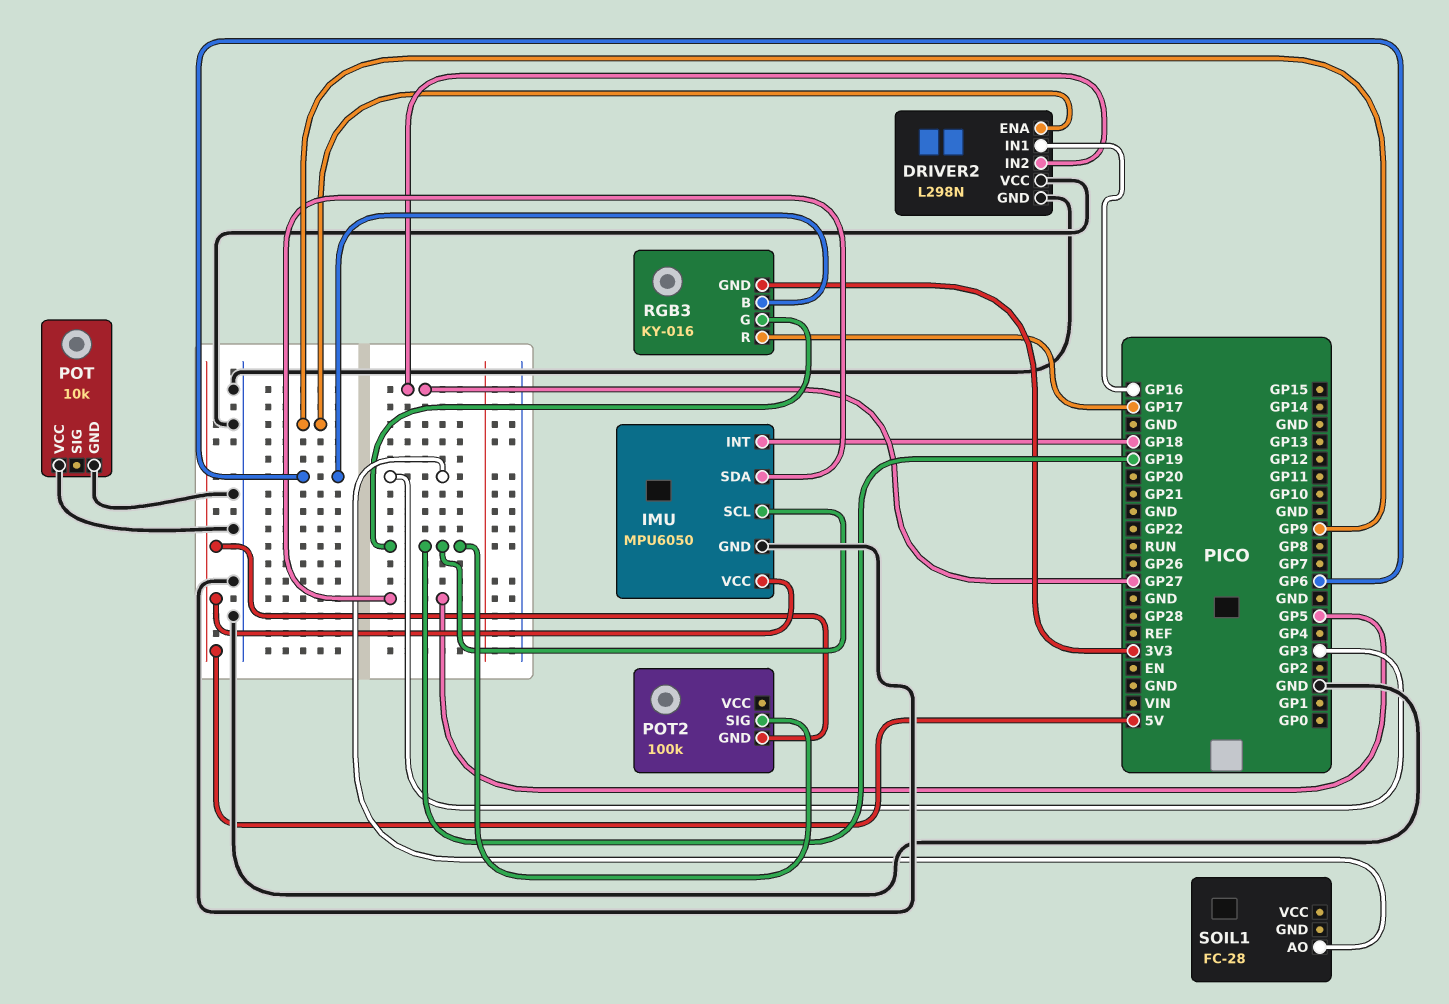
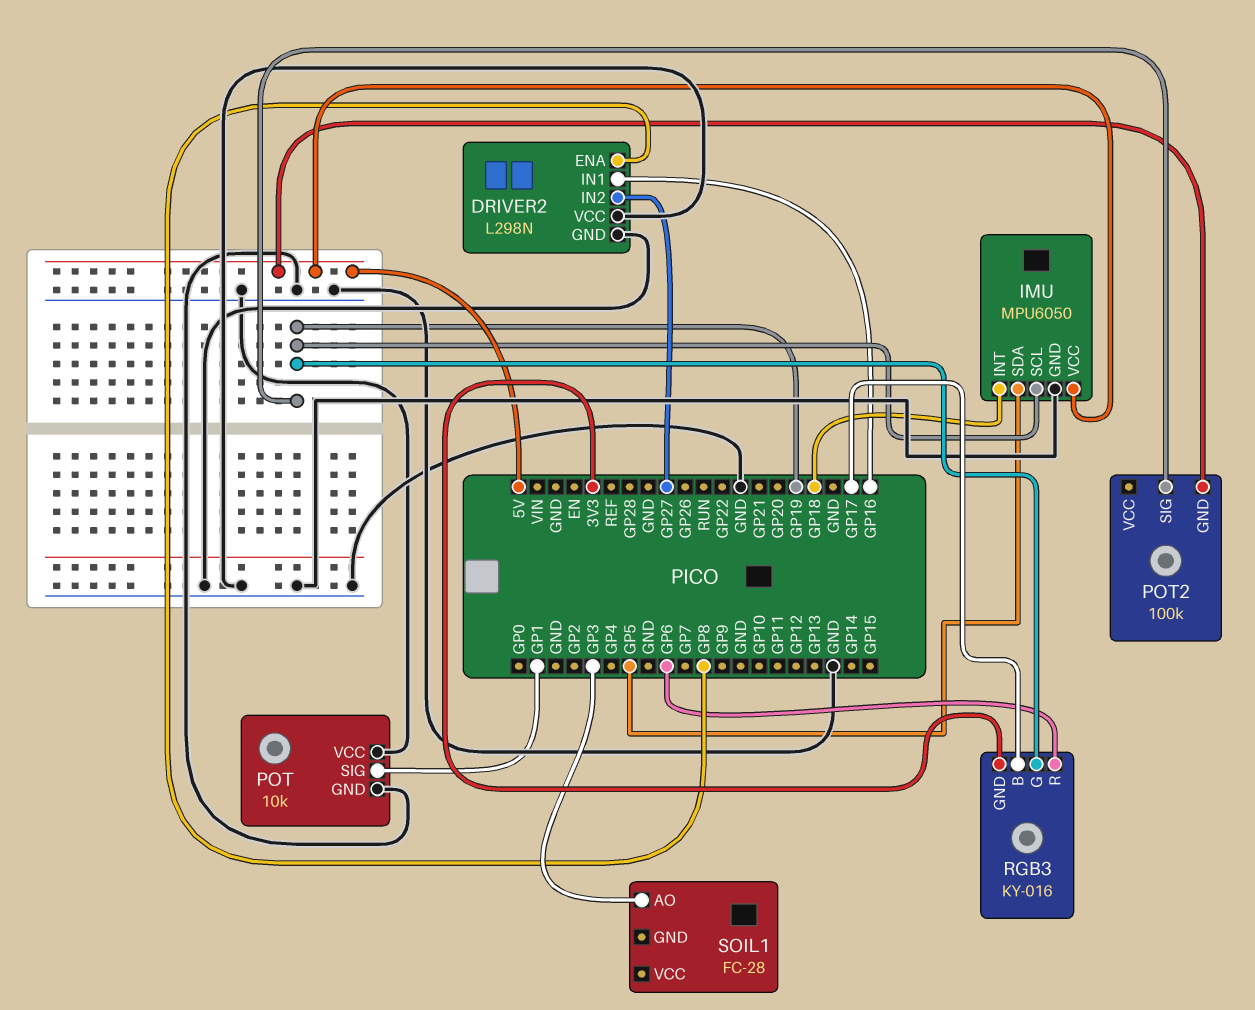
DRIVER2 pin ENA: GP9 -> GP8
POT pin SIG: none -> GP1
RGB3 pin B: GP6 -> GP17
RGB3 pin R: GP17 -> GP6

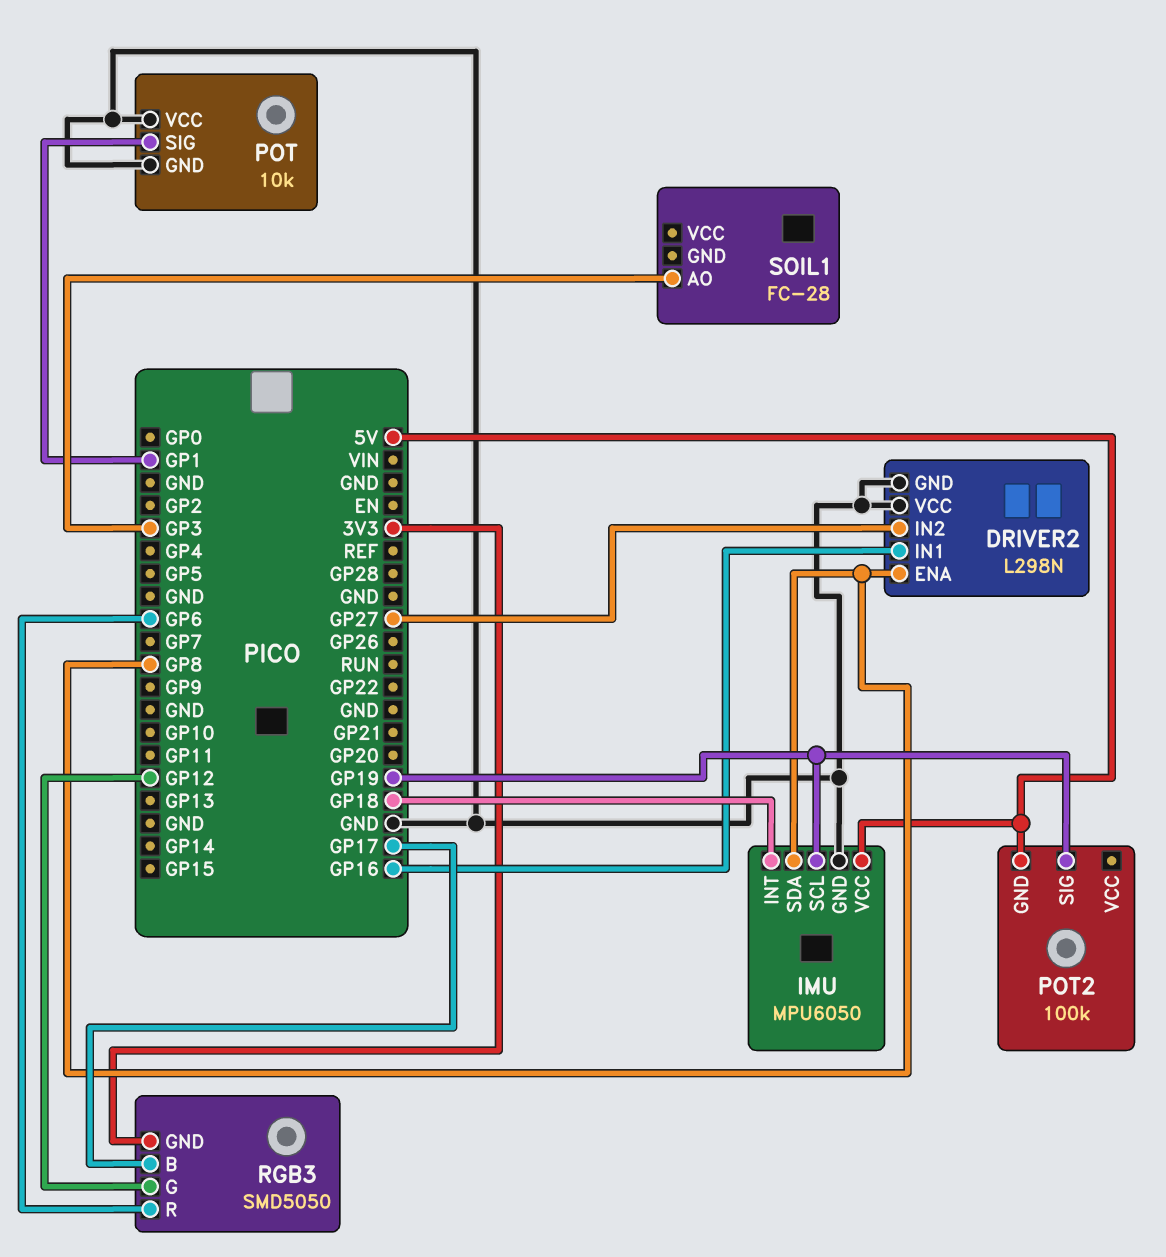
IMU pin SDA: GP5 -> GP8
RGB3: KY-016 -> SMD5050
RGB3 pin G: GP19 -> GP12

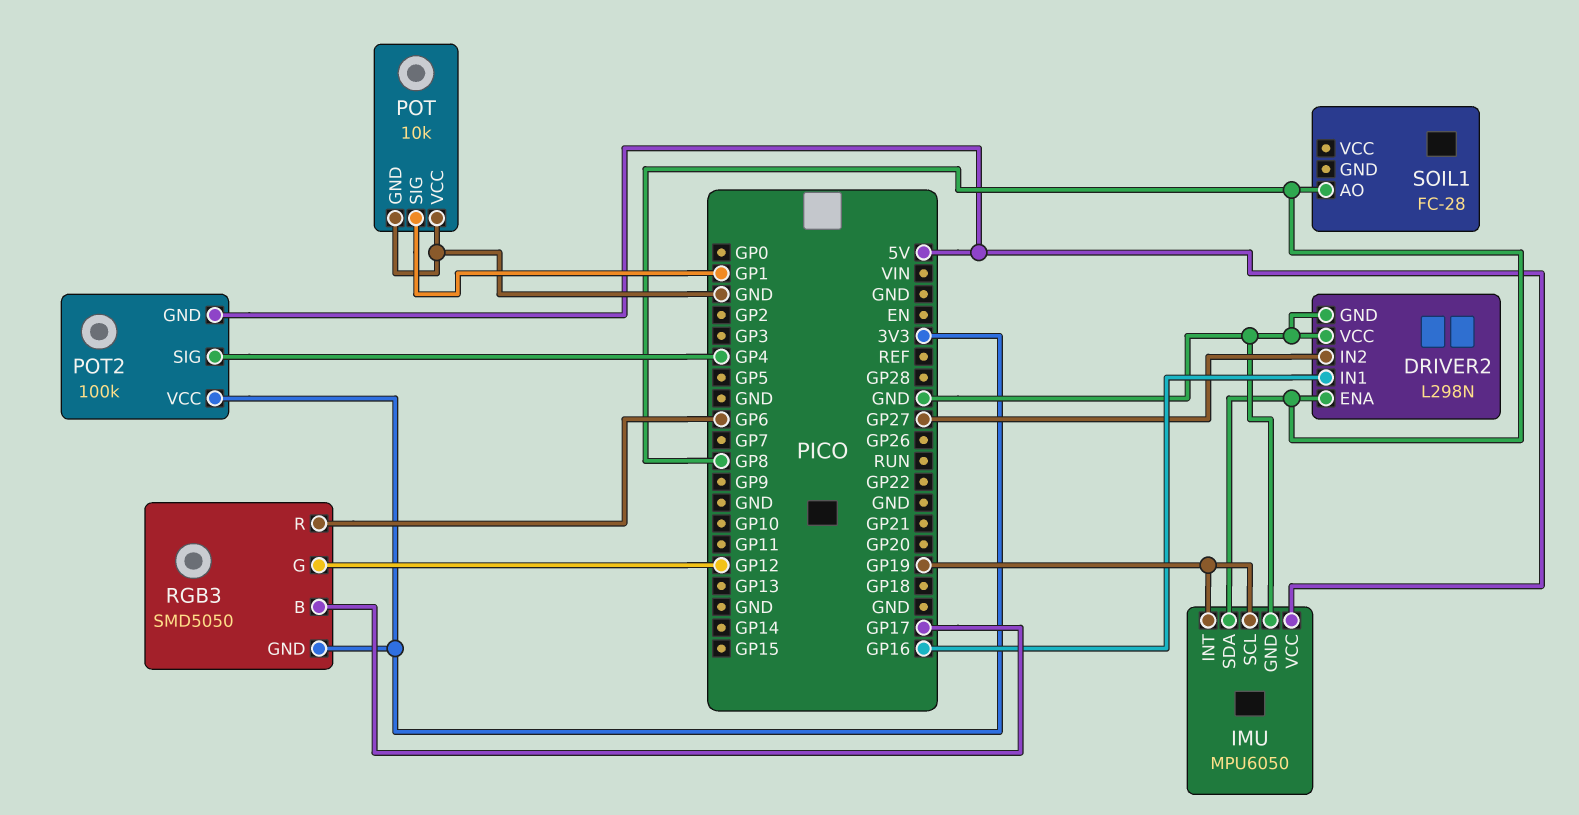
IMU pin INT: GP18 -> GP19
POT2 pin SIG: GP19 -> GP4
POT2 pin VCC: none -> 3V3
SOIL1 pin AO: GP3 -> GP8

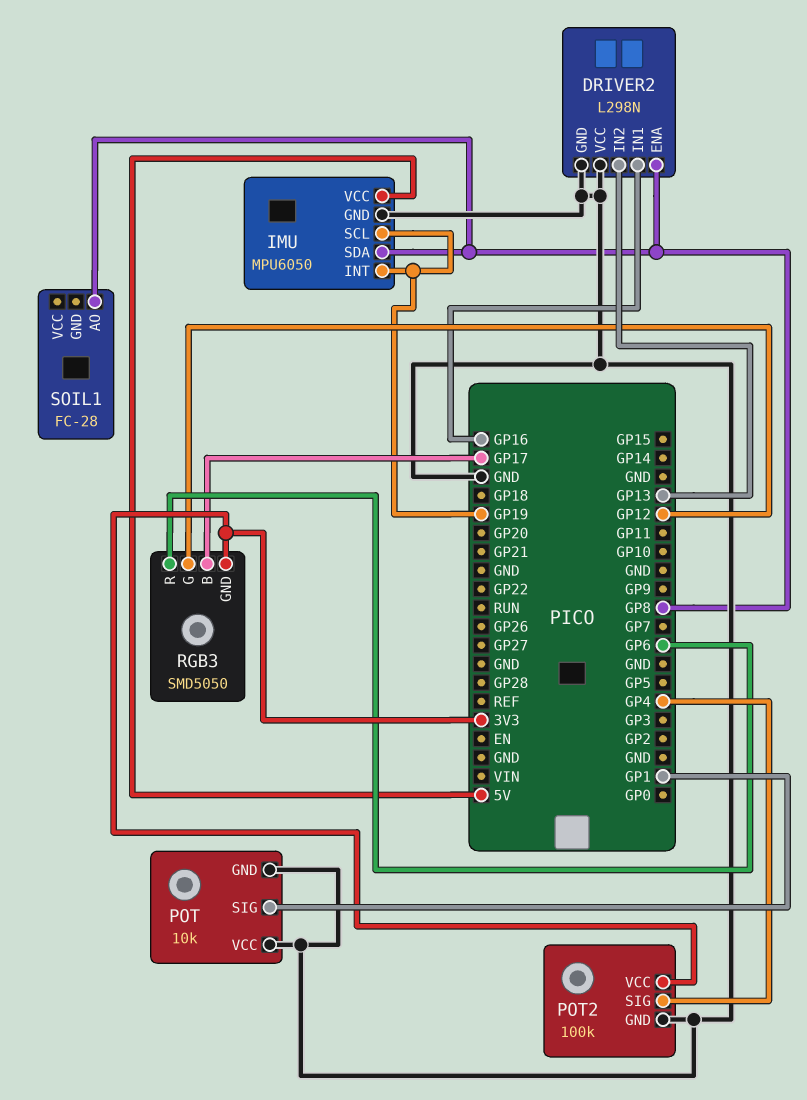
DRIVER2 pin IN2: GP27 -> GP13
POT2 pin GND: 5V -> GND

